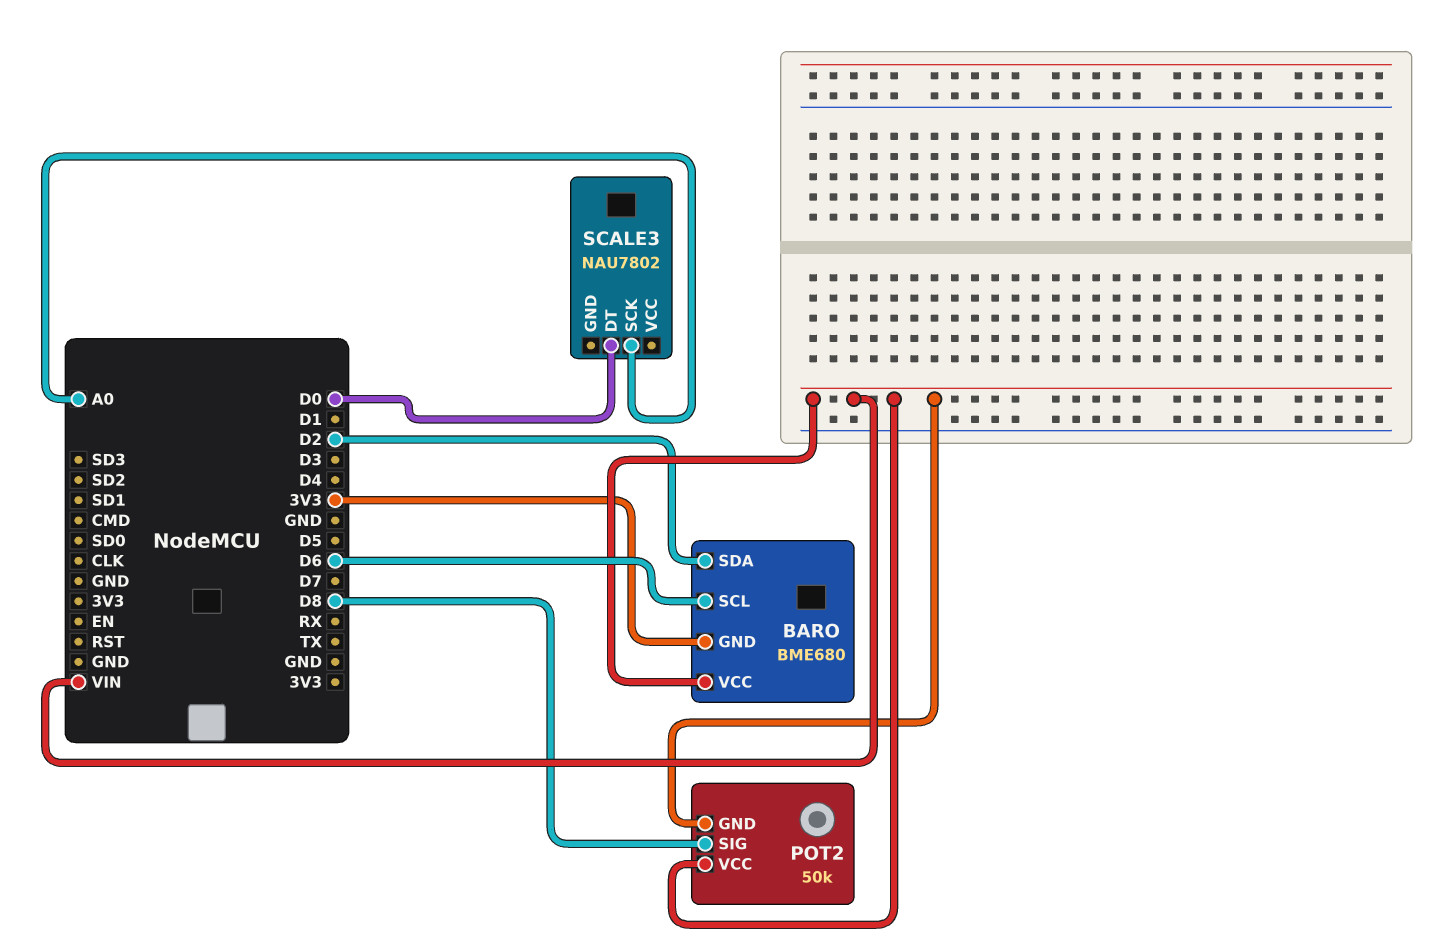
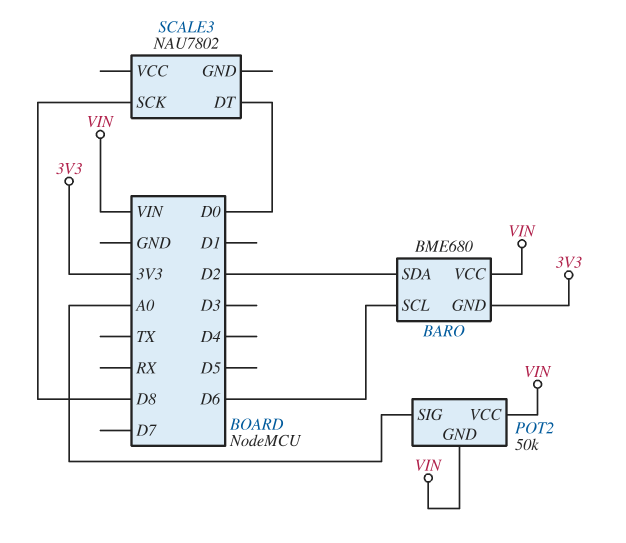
POT2 pin SIG: D8 -> A0
SCALE3 pin SCK: A0 -> D8

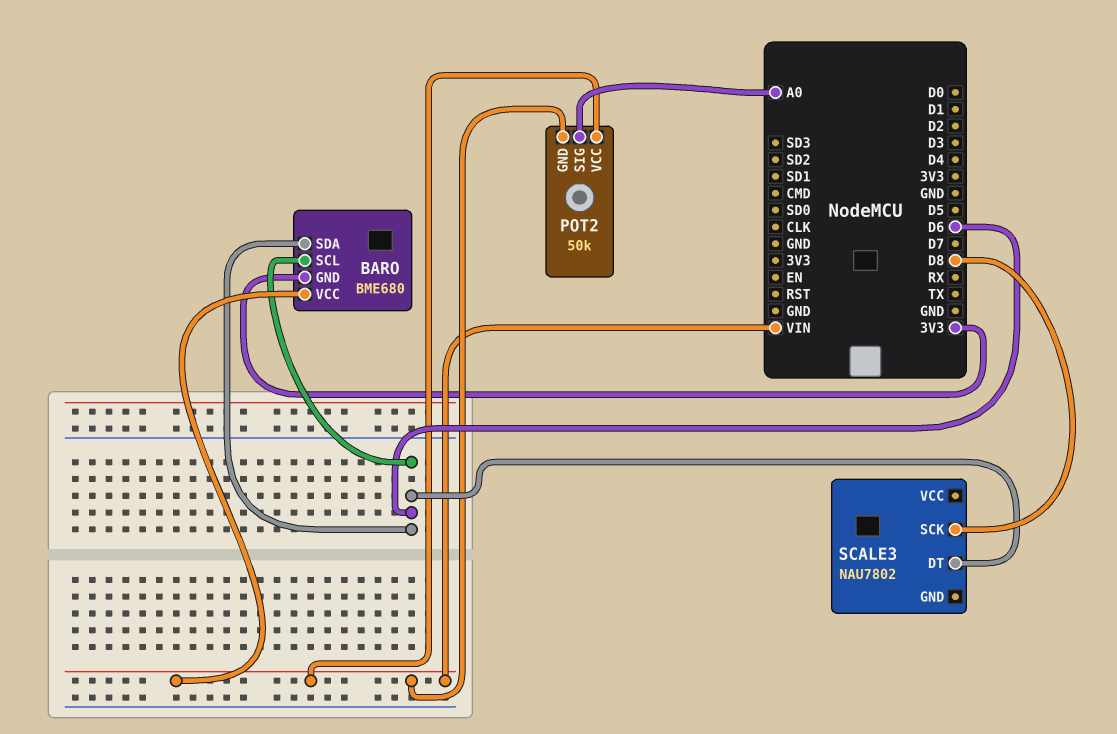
BARO pin SDA: D2 -> D6
SCALE3 pin DT: D0 -> D6

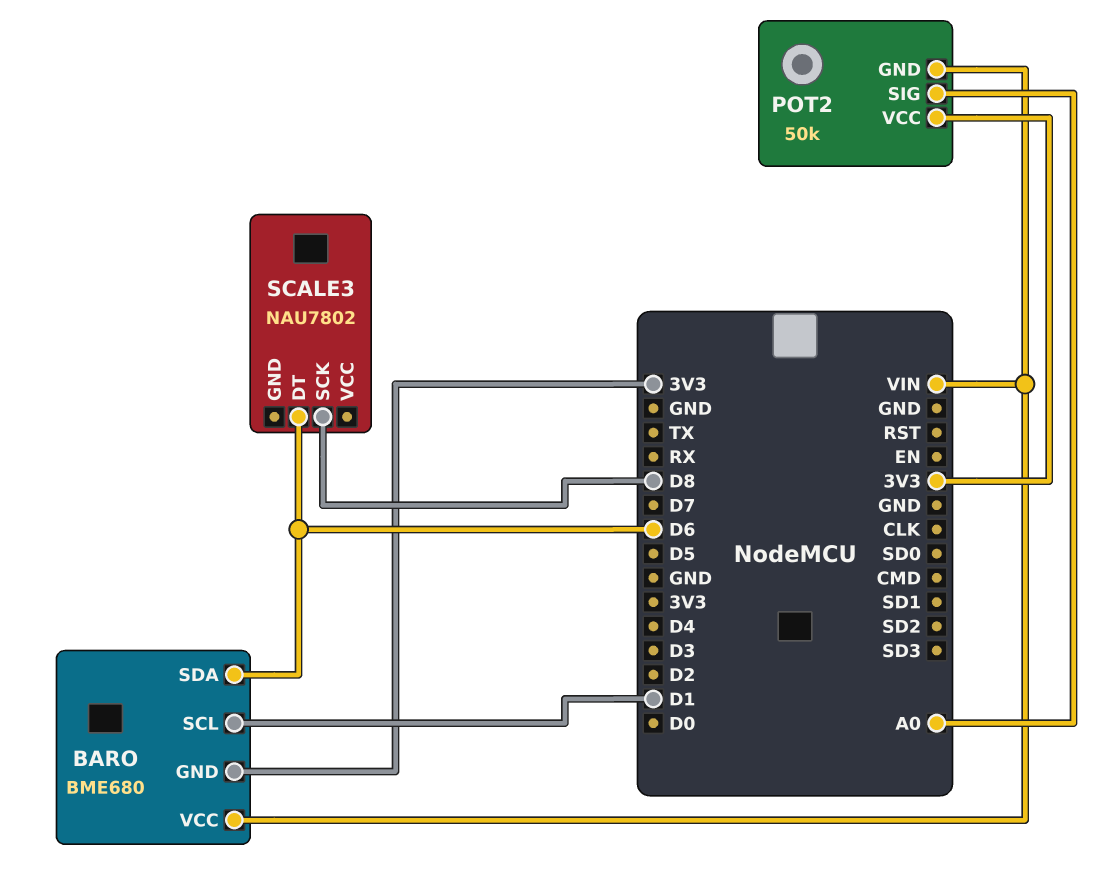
BARO pin SCL: D6 -> D1
POT2 pin VCC: VIN -> 3V3

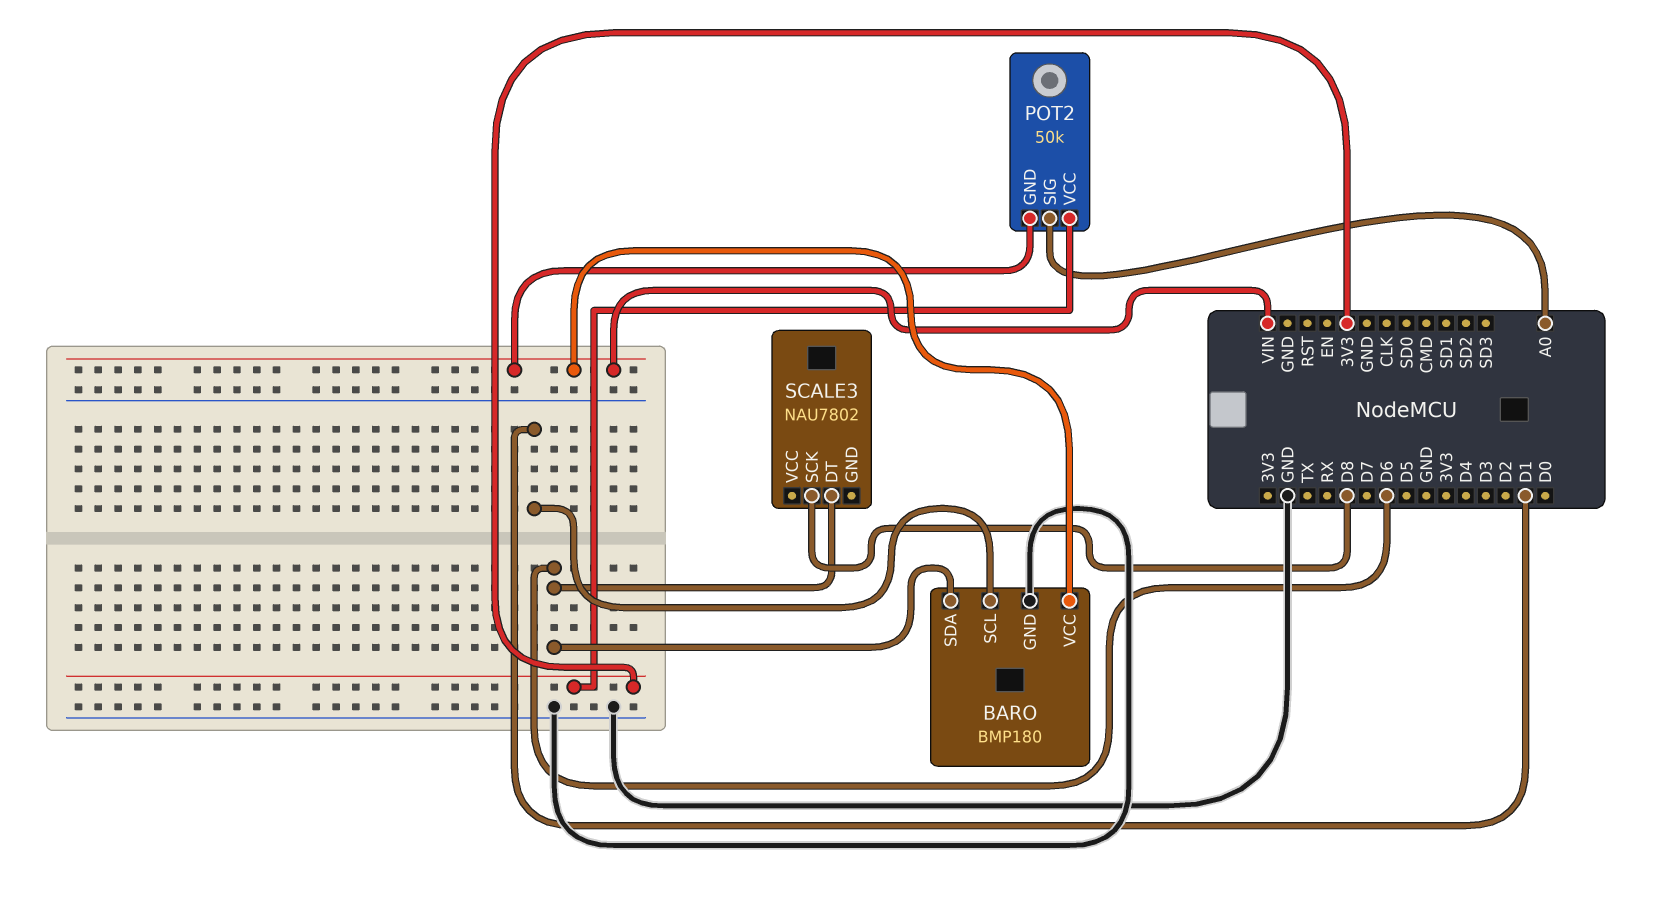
BARO: BME680 -> BMP180
BARO pin GND: 3V3 -> GND

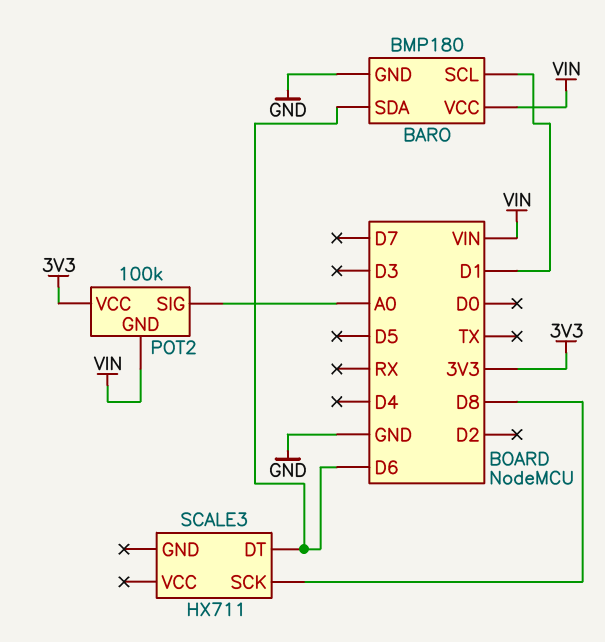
POT2: 50k -> 100k
SCALE3: NAU7802 -> HX711

